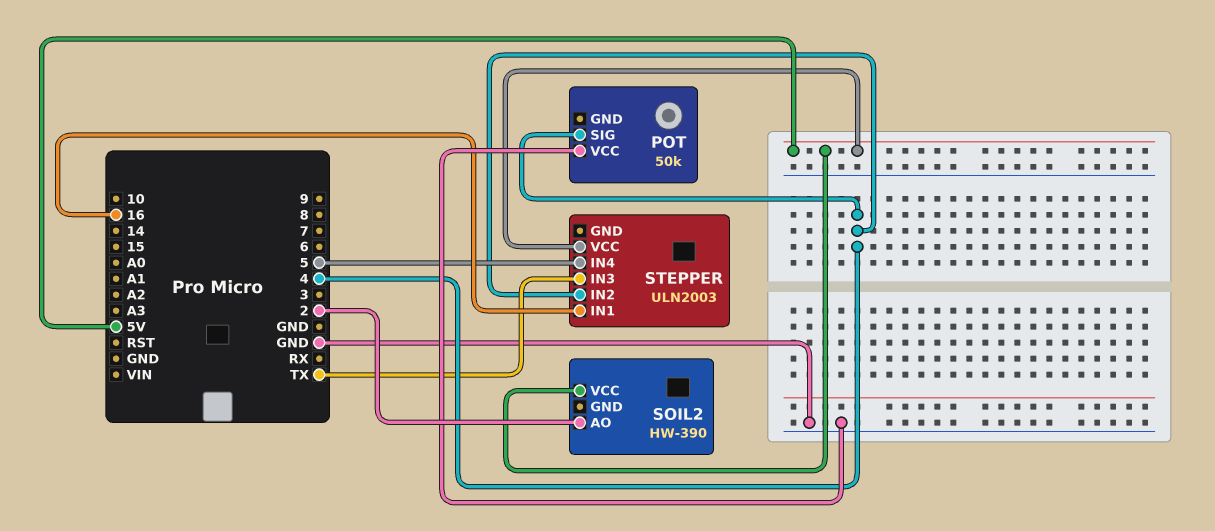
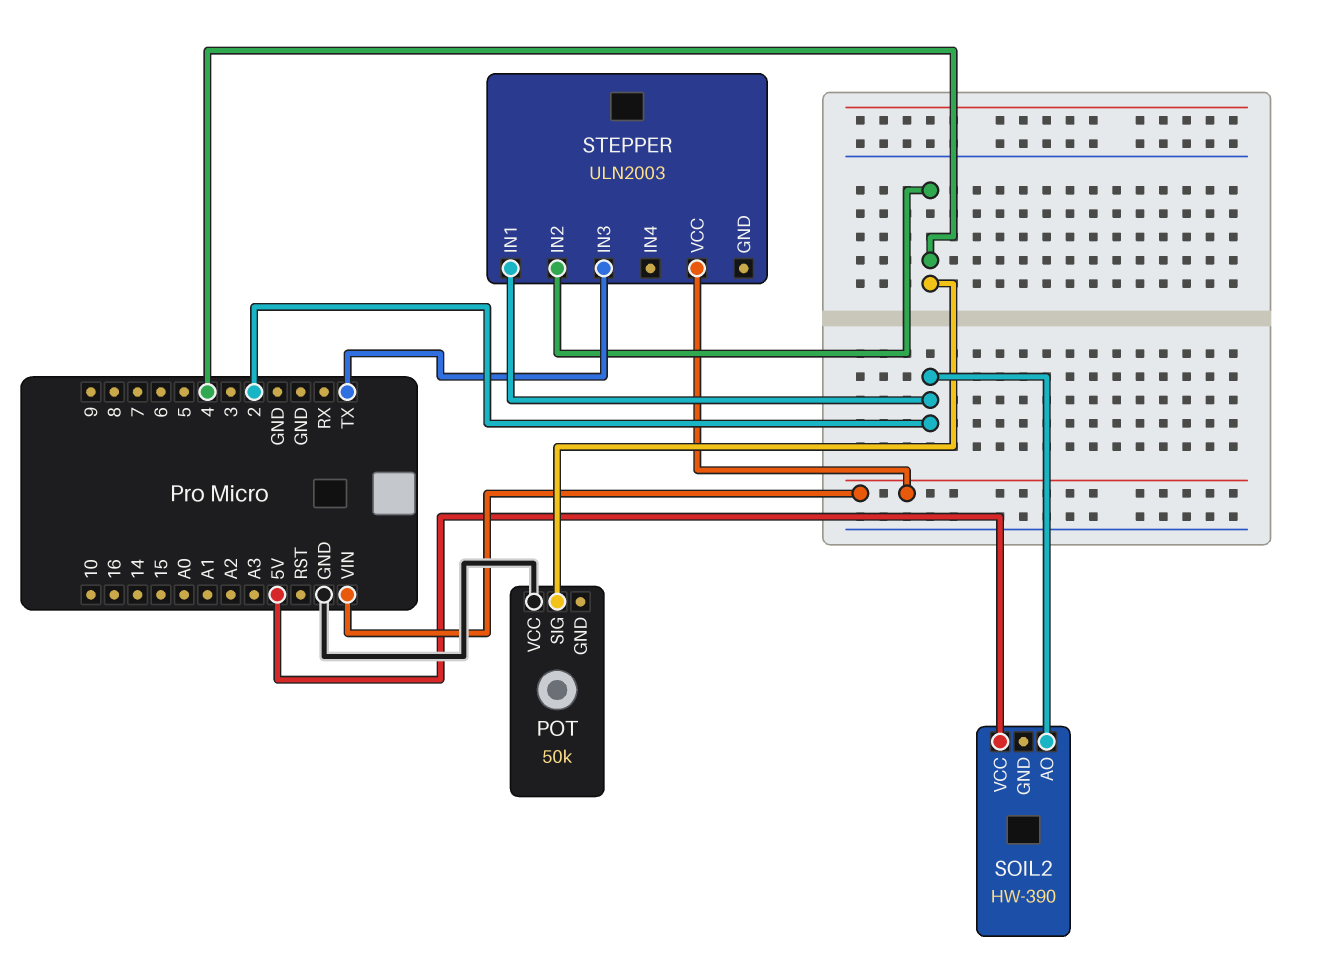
STEPPER pin IN1: 16 -> 2
STEPPER pin IN4: 5 -> none
STEPPER pin VCC: 5V -> VIN

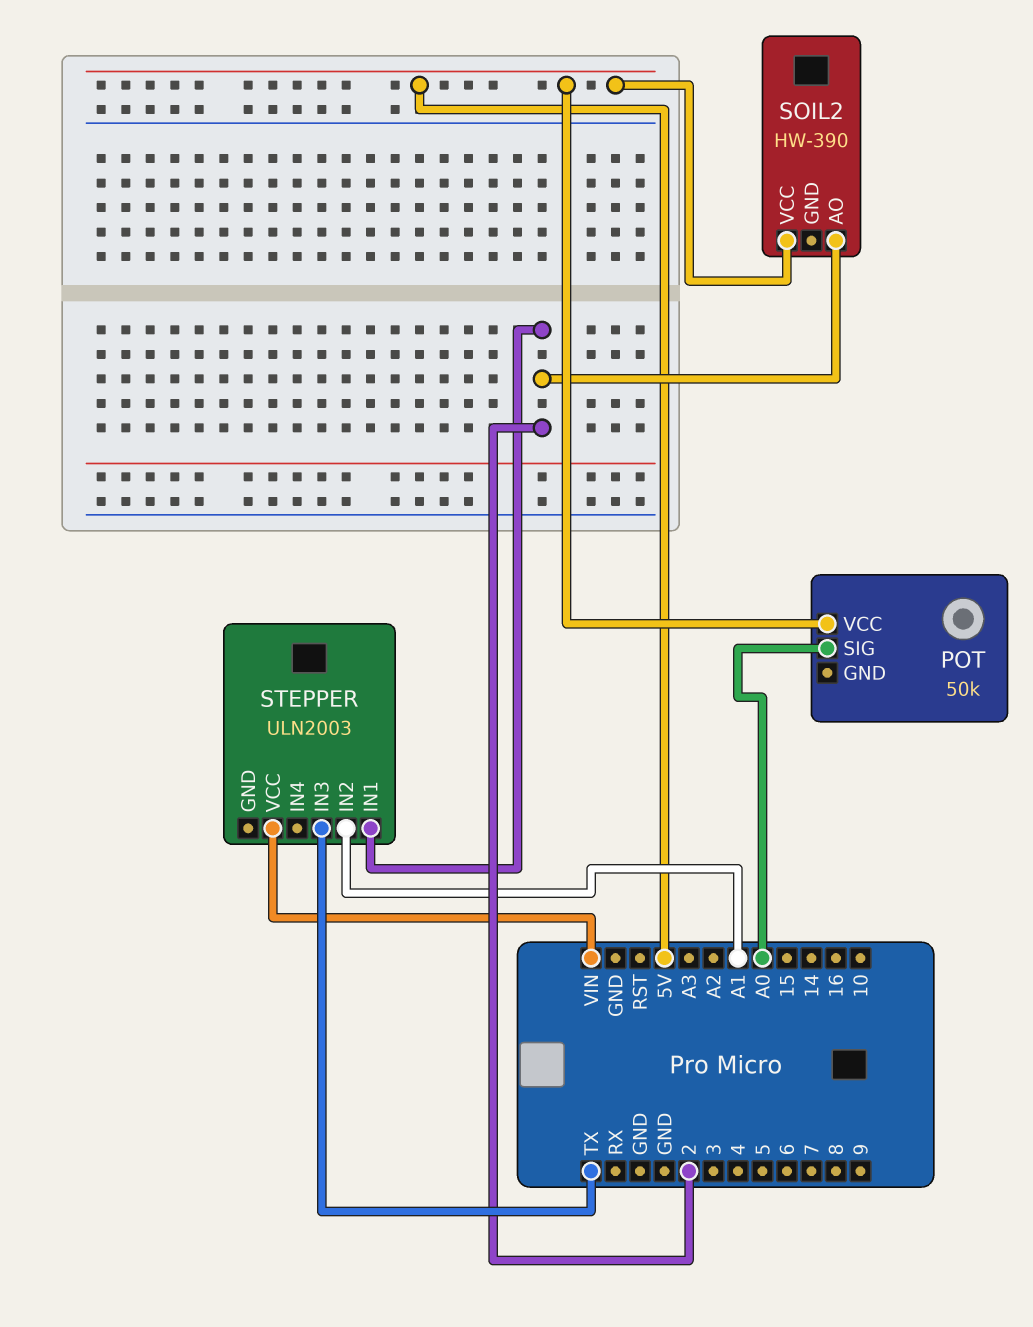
POT pin SIG: 4 -> A0
POT pin VCC: GND -> 5V
STEPPER pin IN2: 4 -> A1

